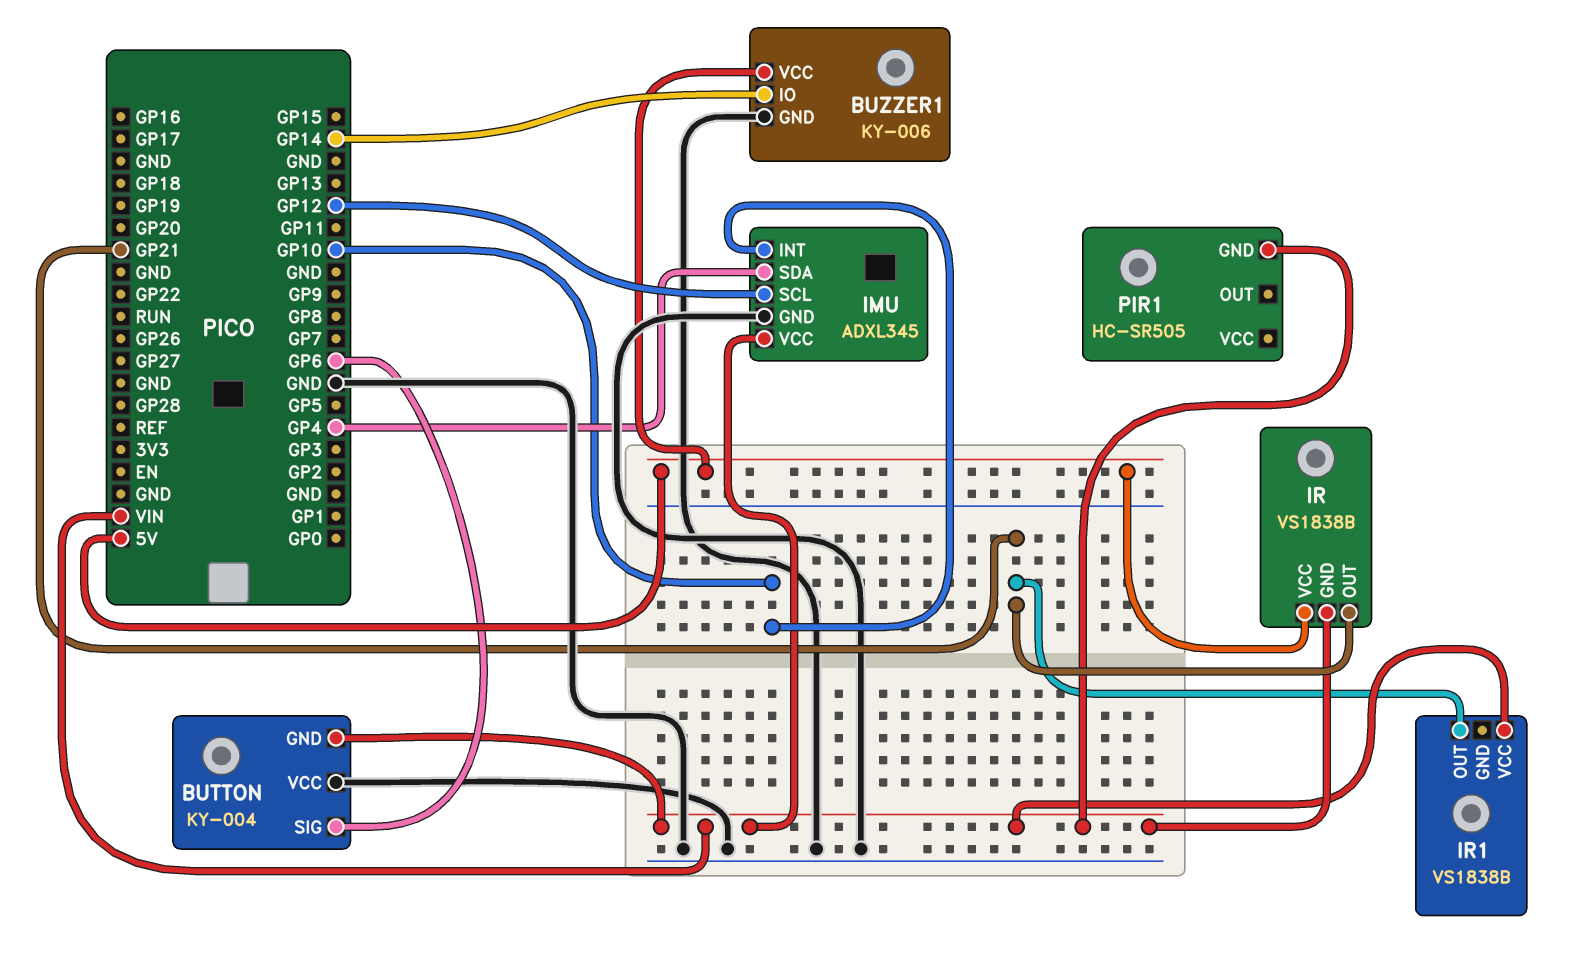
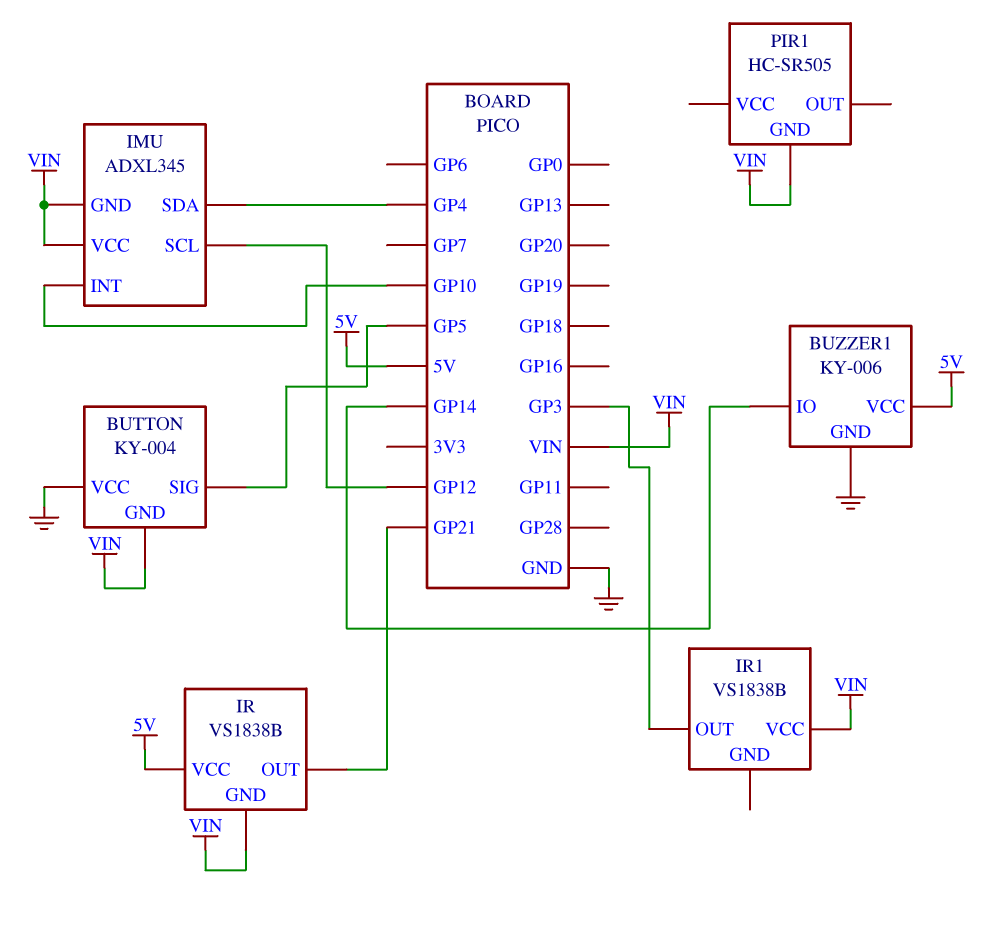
BUTTON pin SIG: GP6 -> GP5
IMU pin GND: GND -> VIN
IR1 pin OUT: GP21 -> GP3

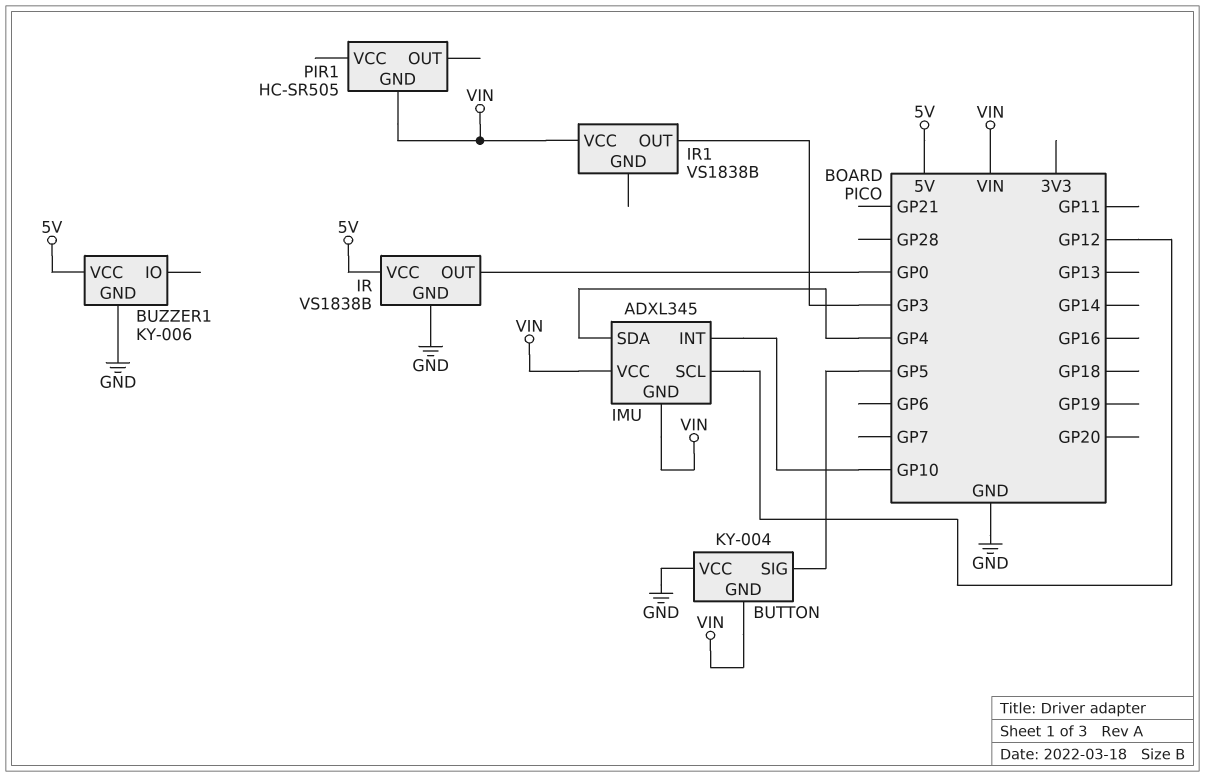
BUZZER1 pin IO: GP14 -> none
IR pin GND: VIN -> GND
IR pin OUT: GP21 -> GP0

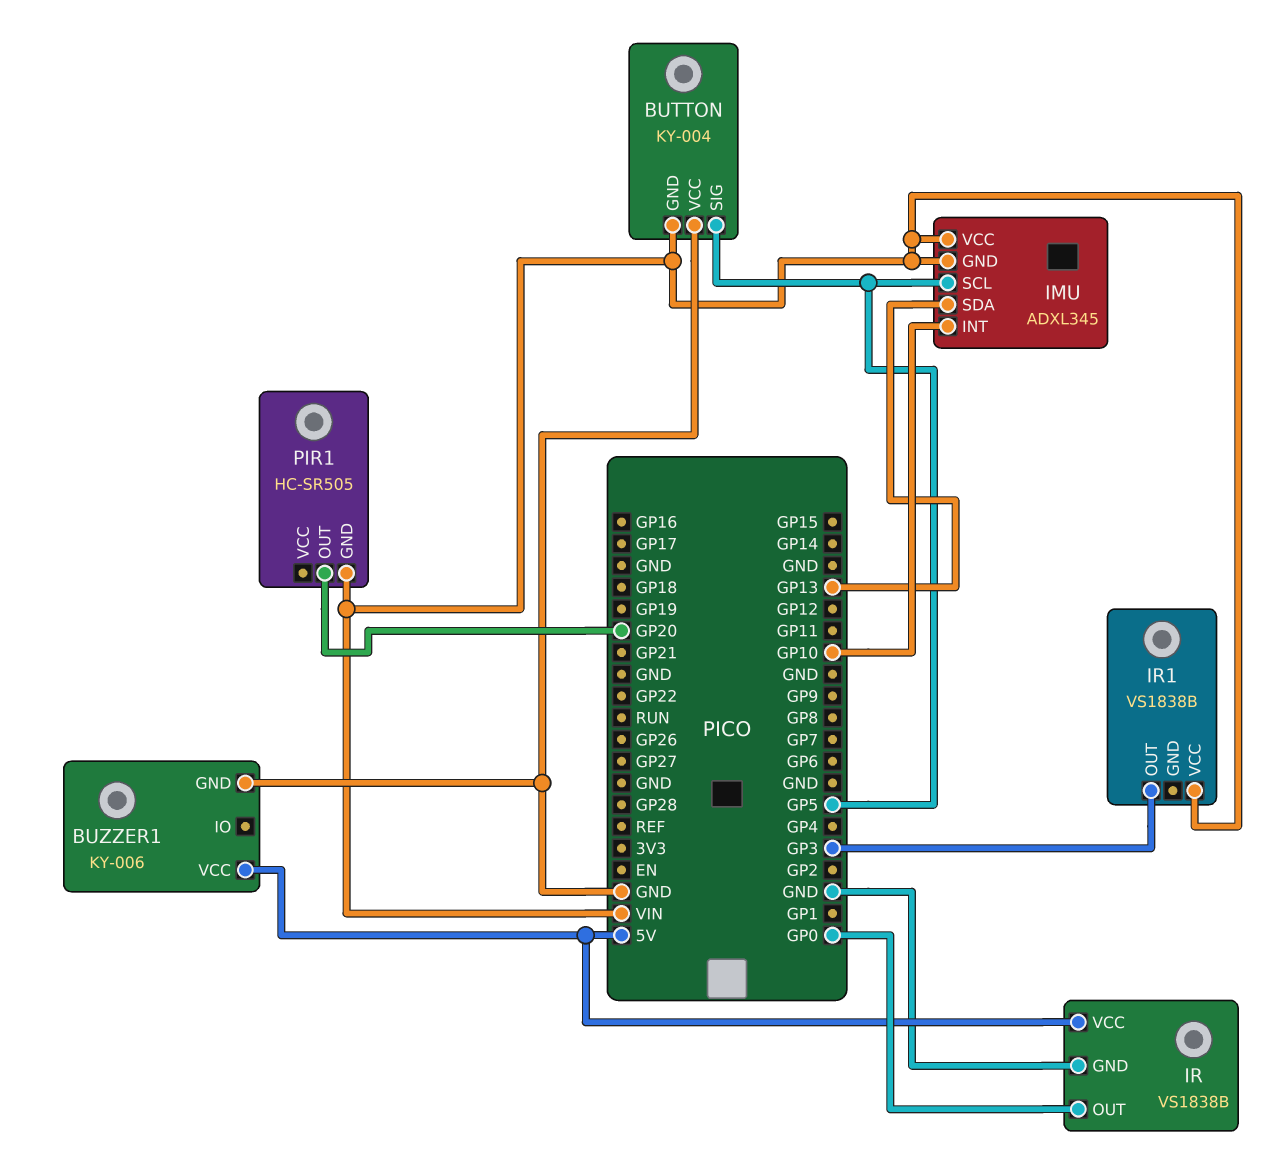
IMU pin SCL: GP12 -> GP5
IMU pin SDA: GP4 -> GP13
PIR1 pin OUT: none -> GP20

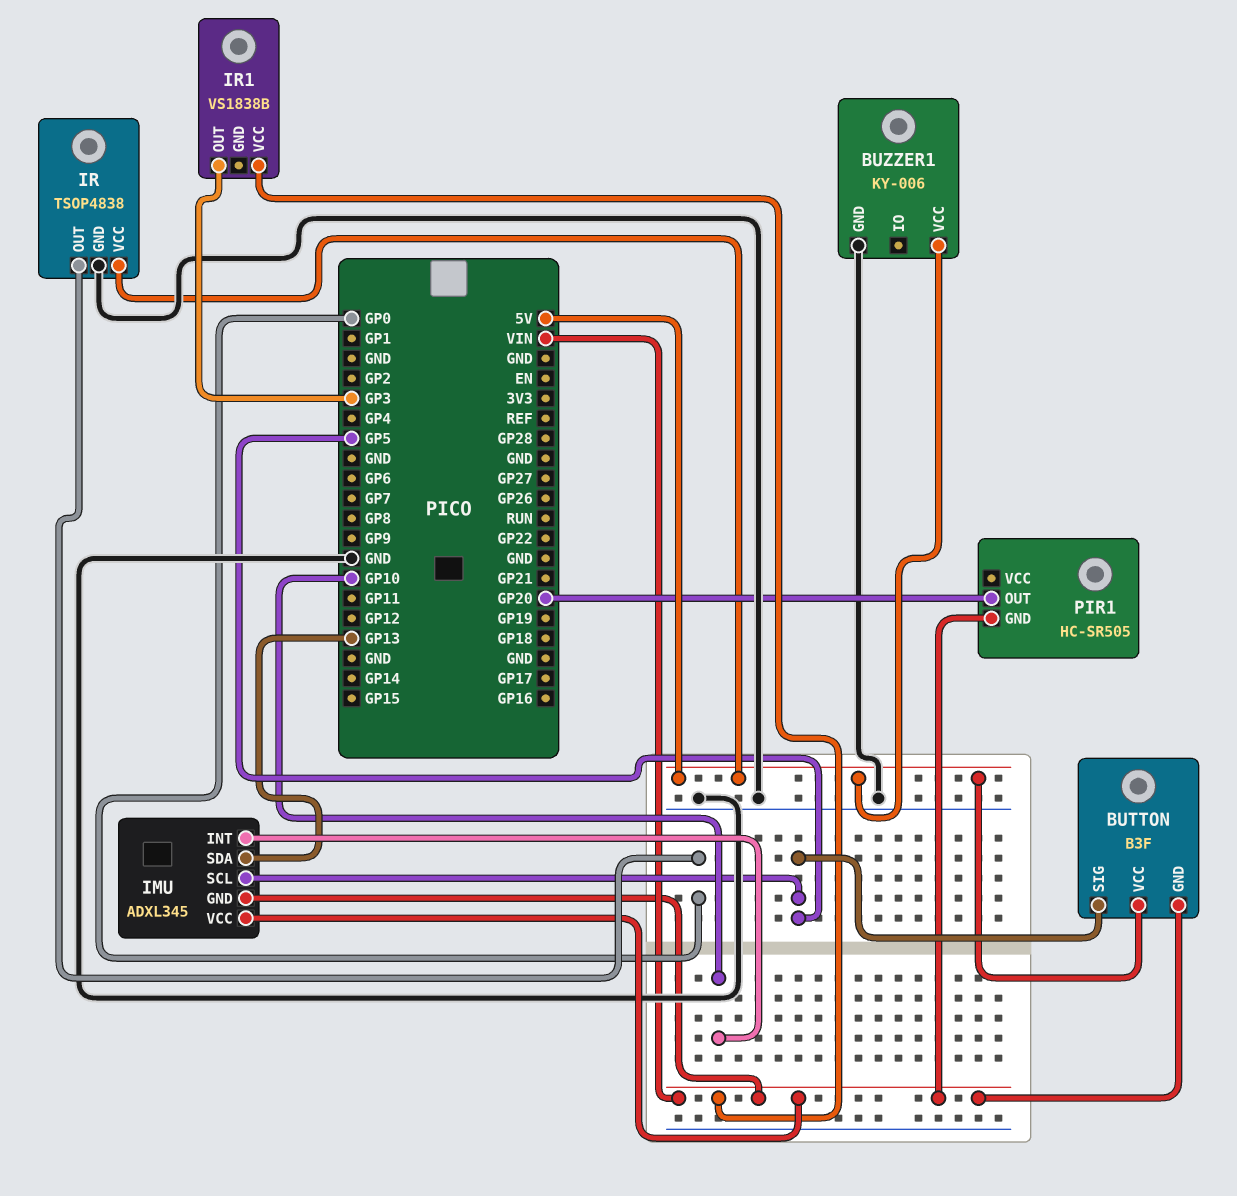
BUTTON: KY-004 -> B3F
BUTTON pin VCC: GND -> 5V
IR: VS1838B -> TSOP4838

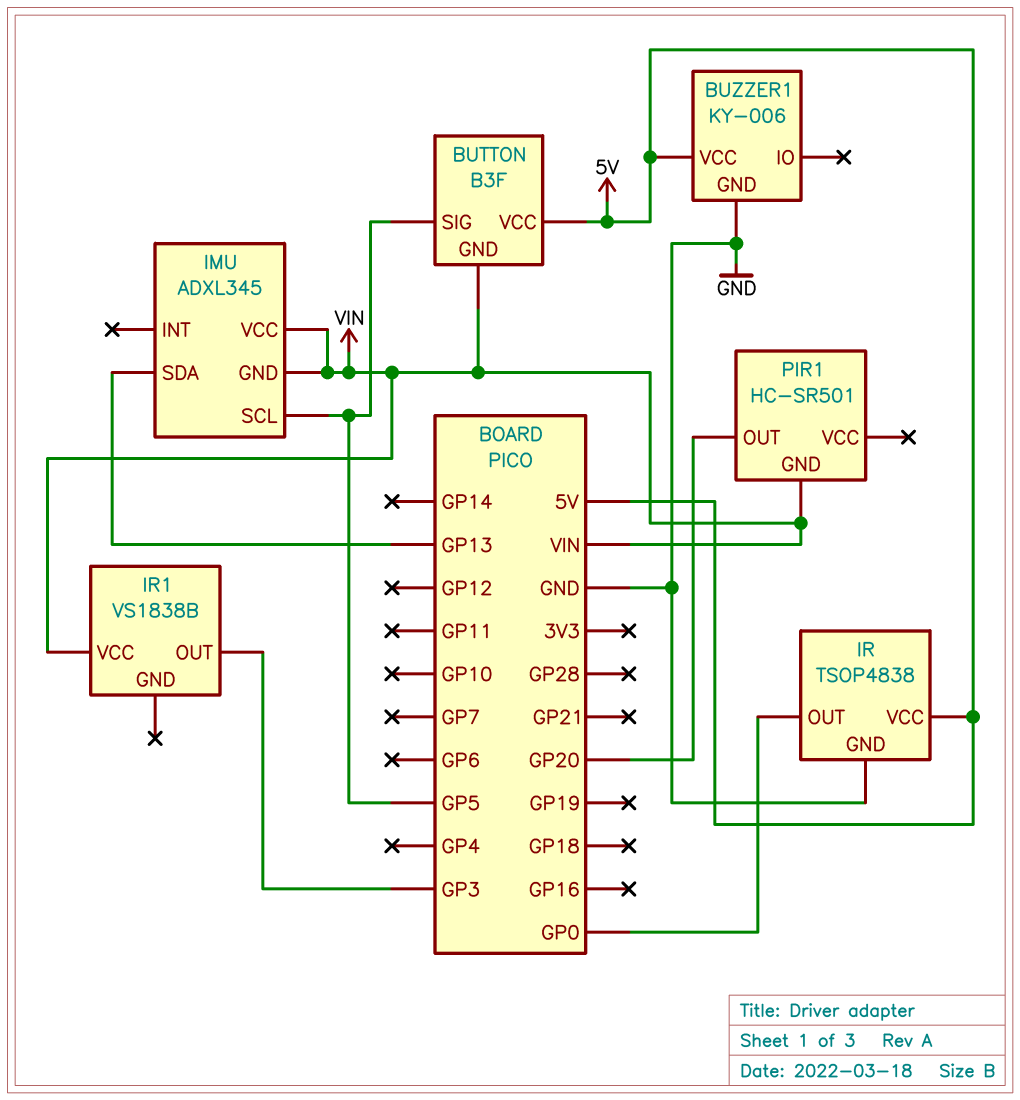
IMU pin INT: GP10 -> none
PIR1: HC-SR505 -> HC-SR501

